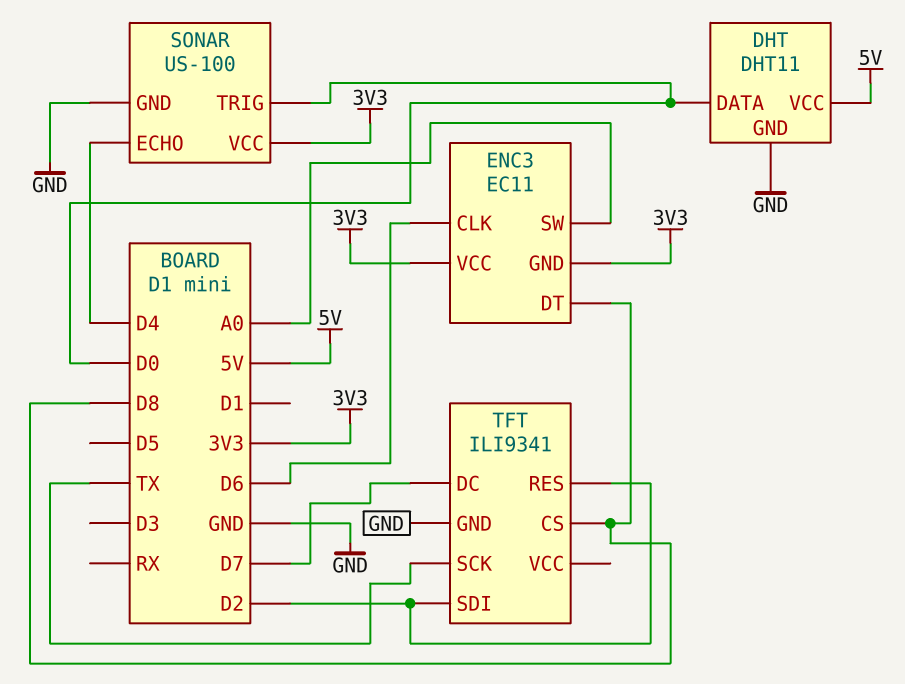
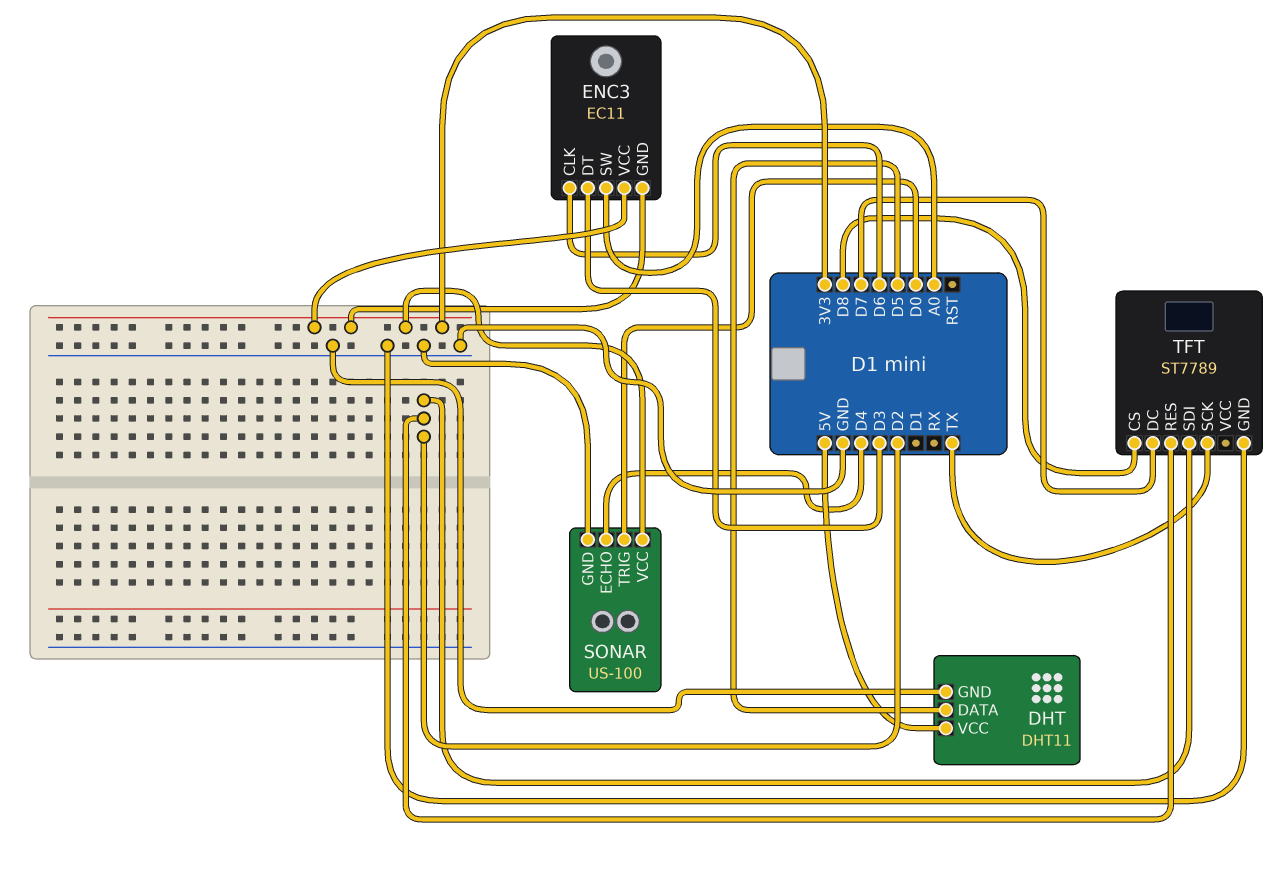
DHT pin DATA: D0 -> D5
ENC3 pin DT: D8 -> D3
TFT: ILI9341 -> ST7789

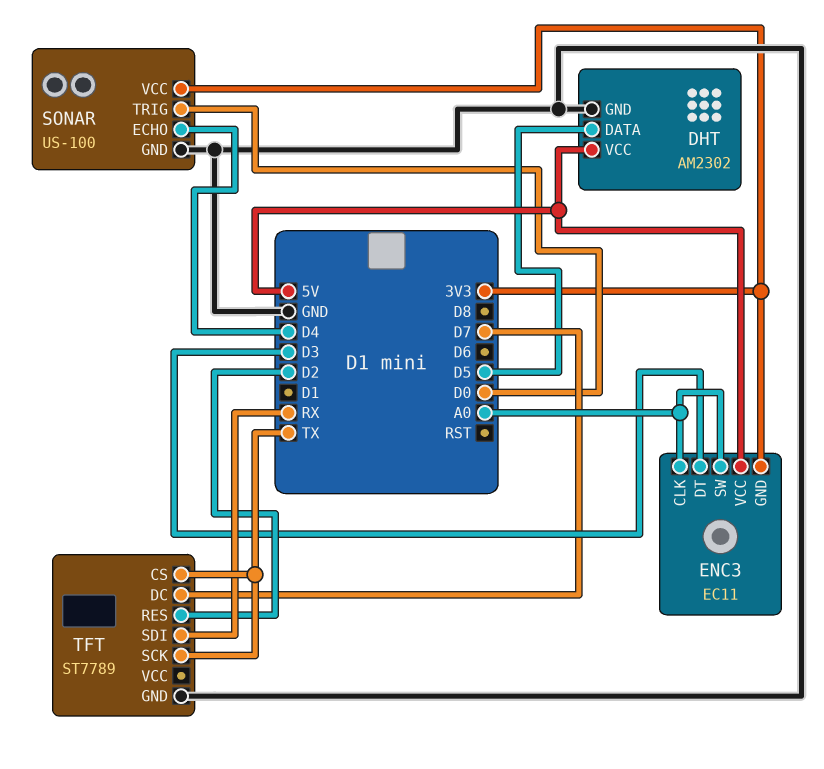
DHT: DHT11 -> AM2302
ENC3 pin CLK: D6 -> A0
ENC3 pin VCC: 3V3 -> 5V
TFT pin CS: D8 -> TX
TFT pin SDI: D2 -> RX

